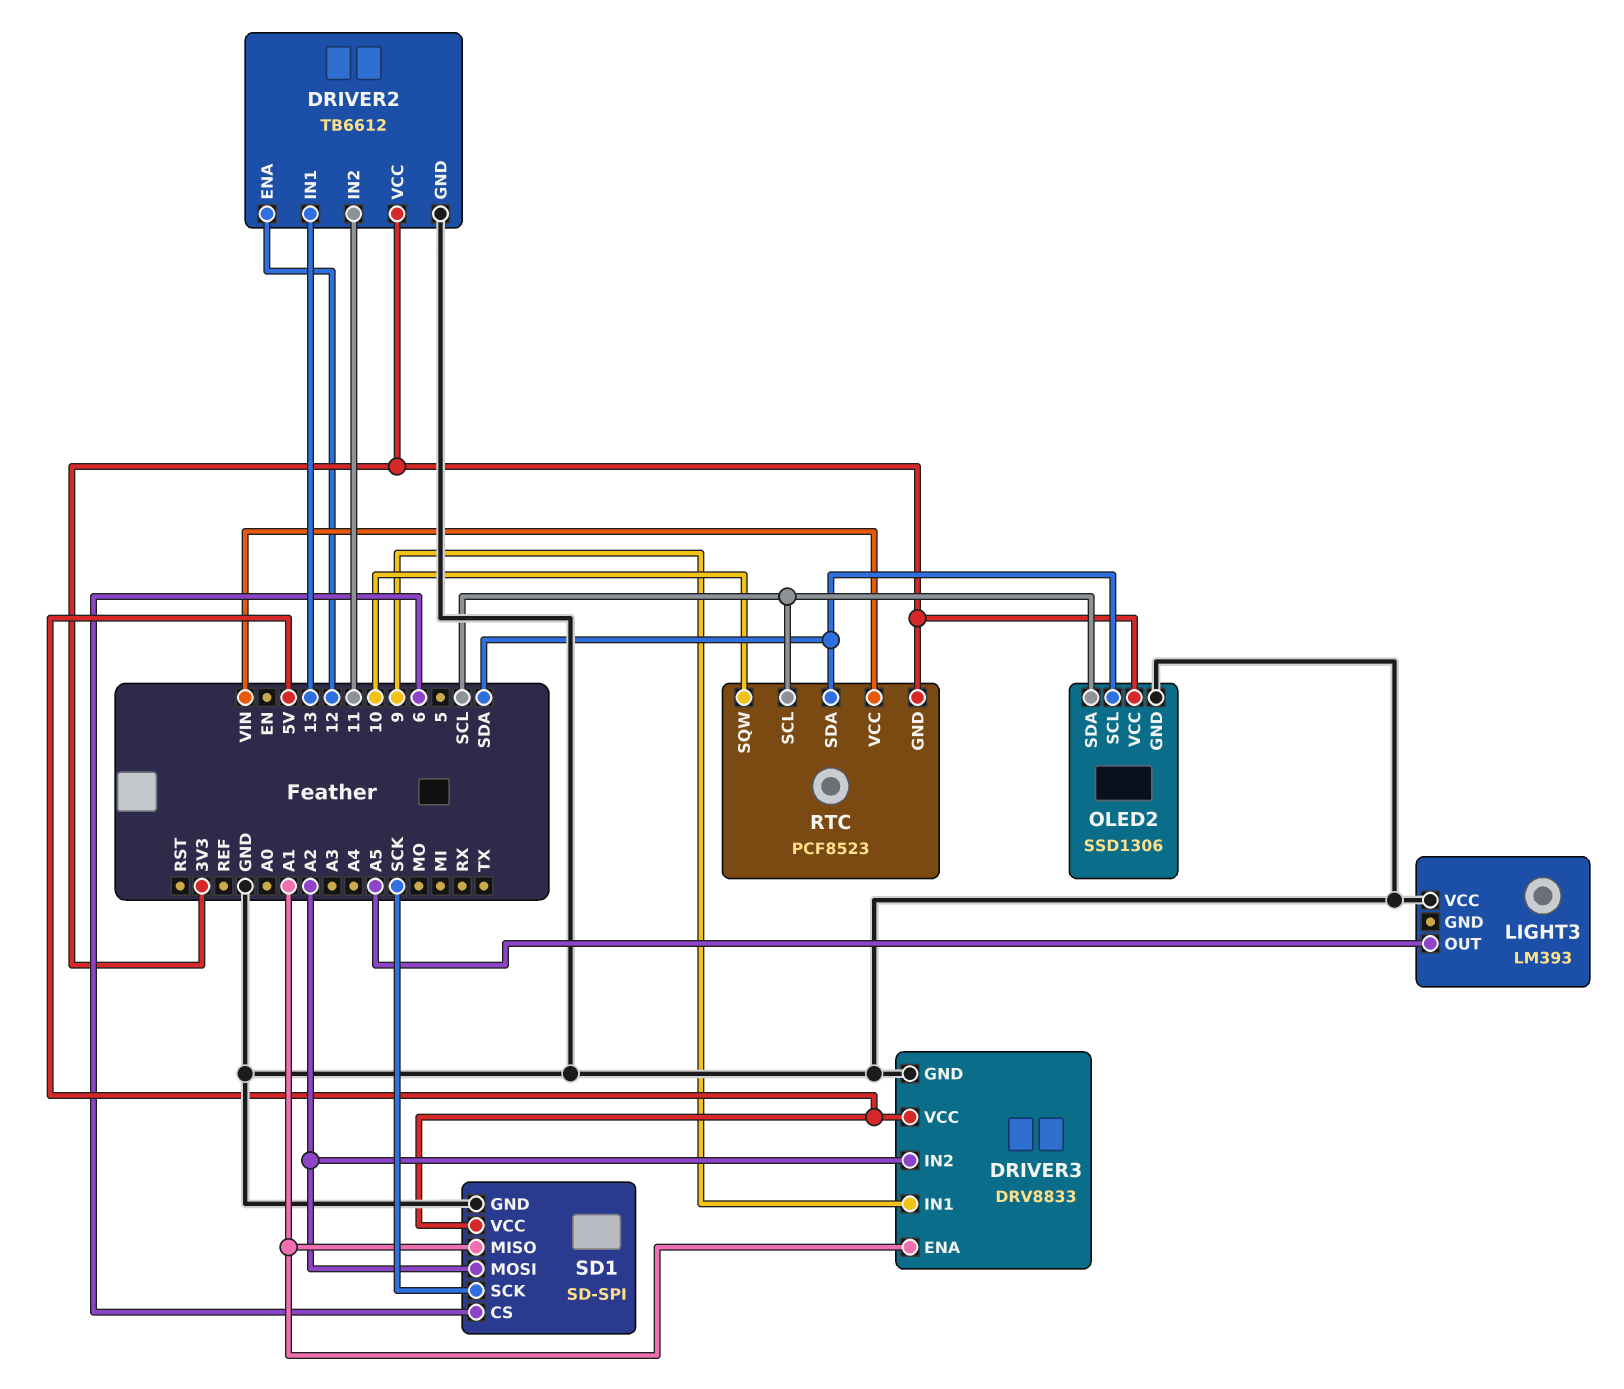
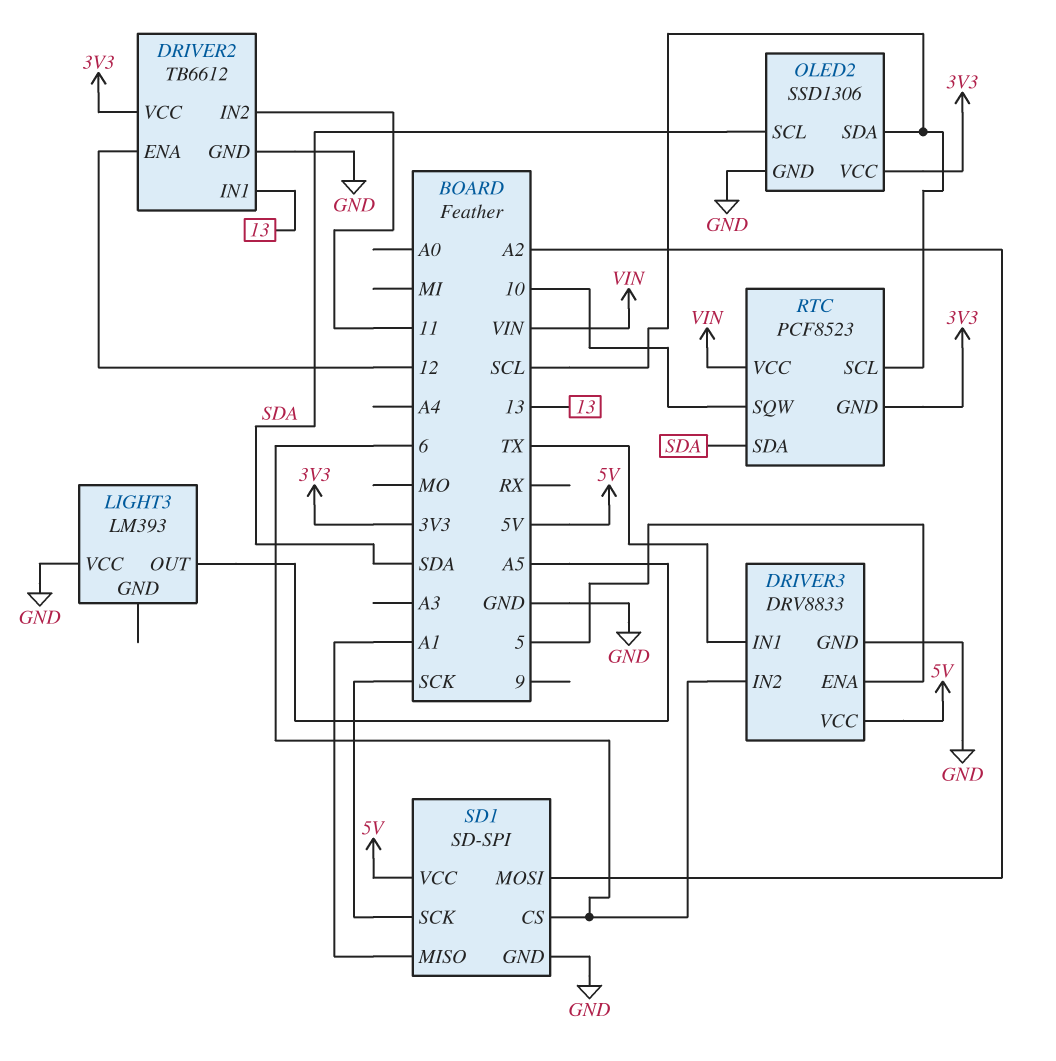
DRIVER3 pin ENA: A1 -> 5
DRIVER3 pin IN1: 9 -> TX
DRIVER3 pin IN2: A2 -> 6

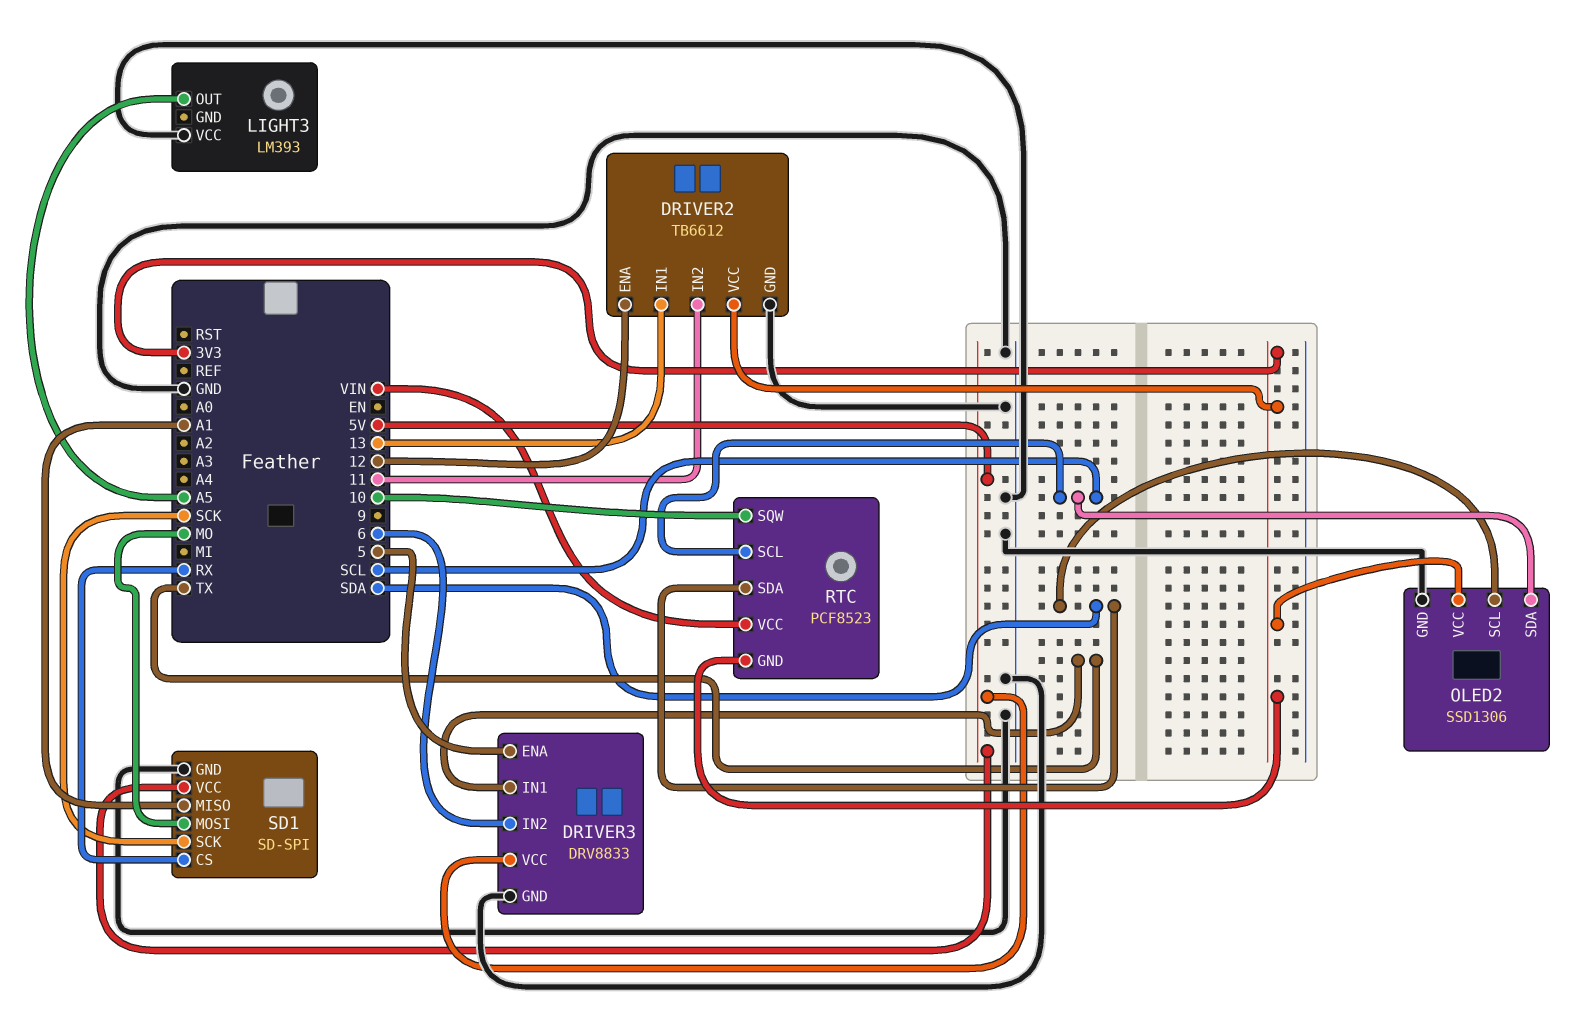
SD1 pin CS: 6 -> RX
SD1 pin MOSI: A2 -> MO

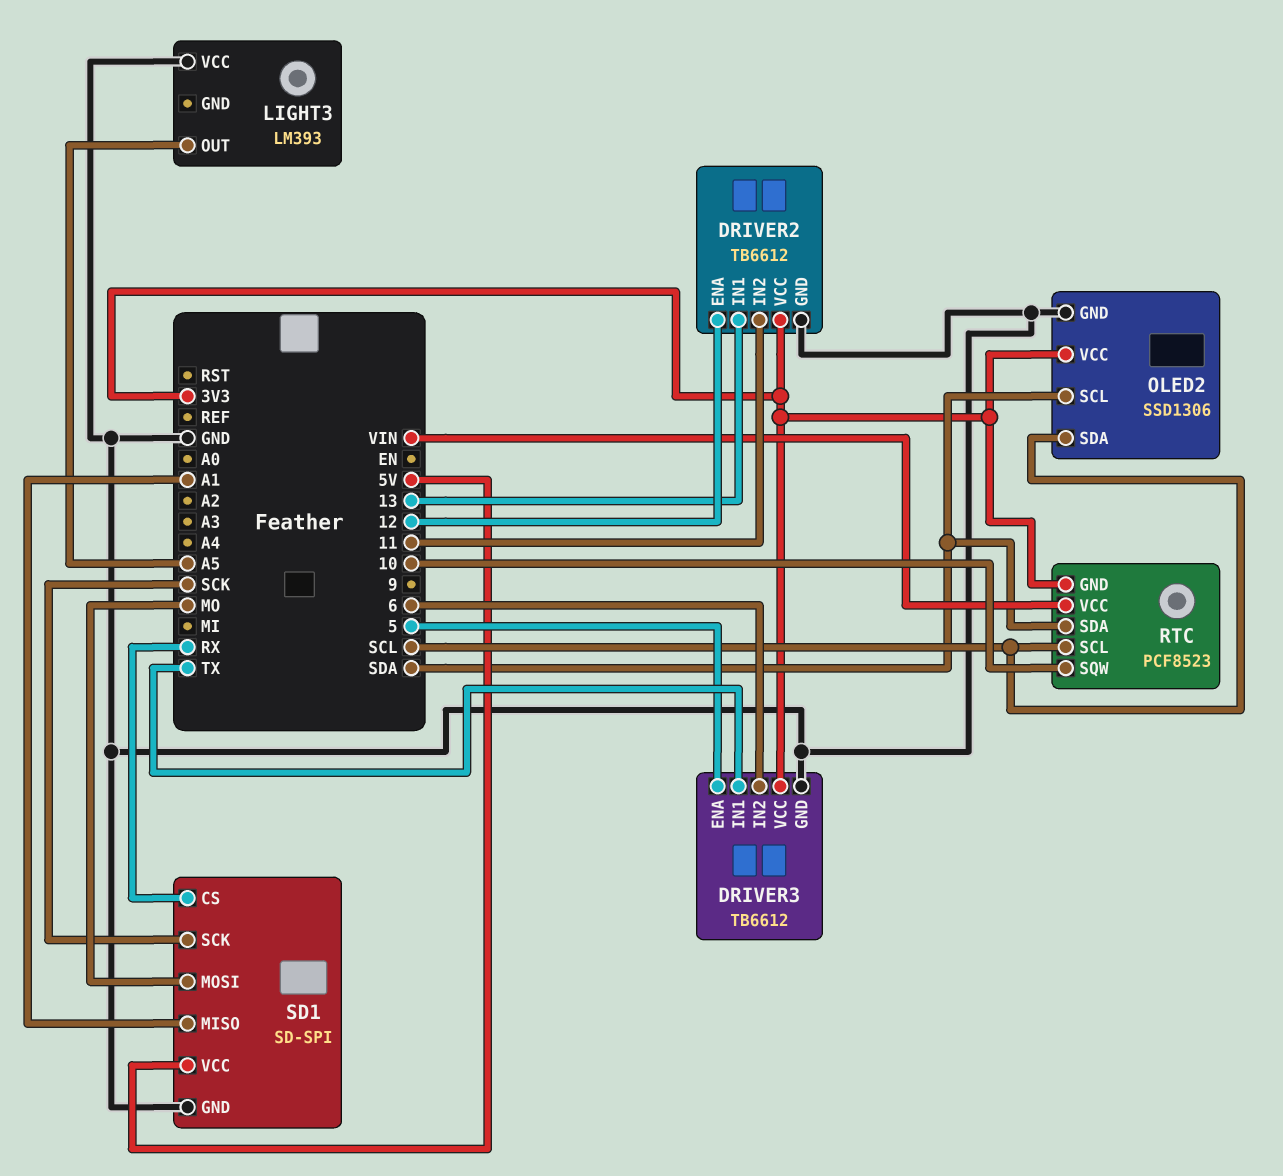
DRIVER3: DRV8833 -> TB6612
DRIVER3 pin VCC: 5V -> 3V3

